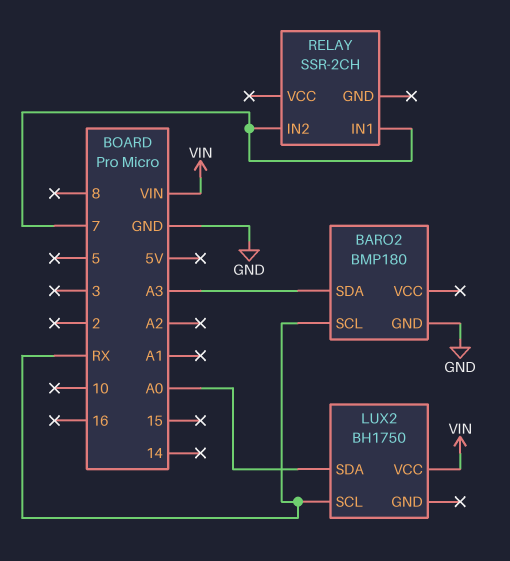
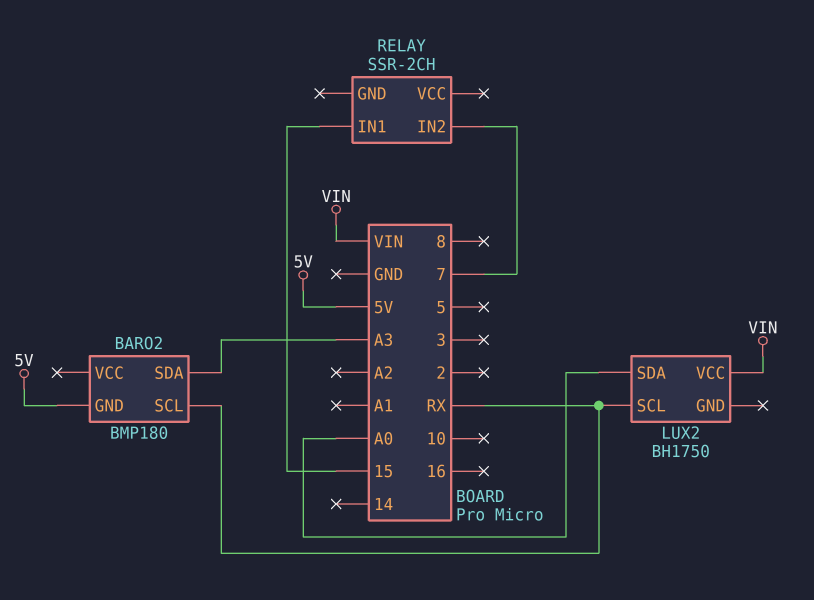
BARO2 pin GND: GND -> 5V
RELAY pin IN1: 7 -> 15

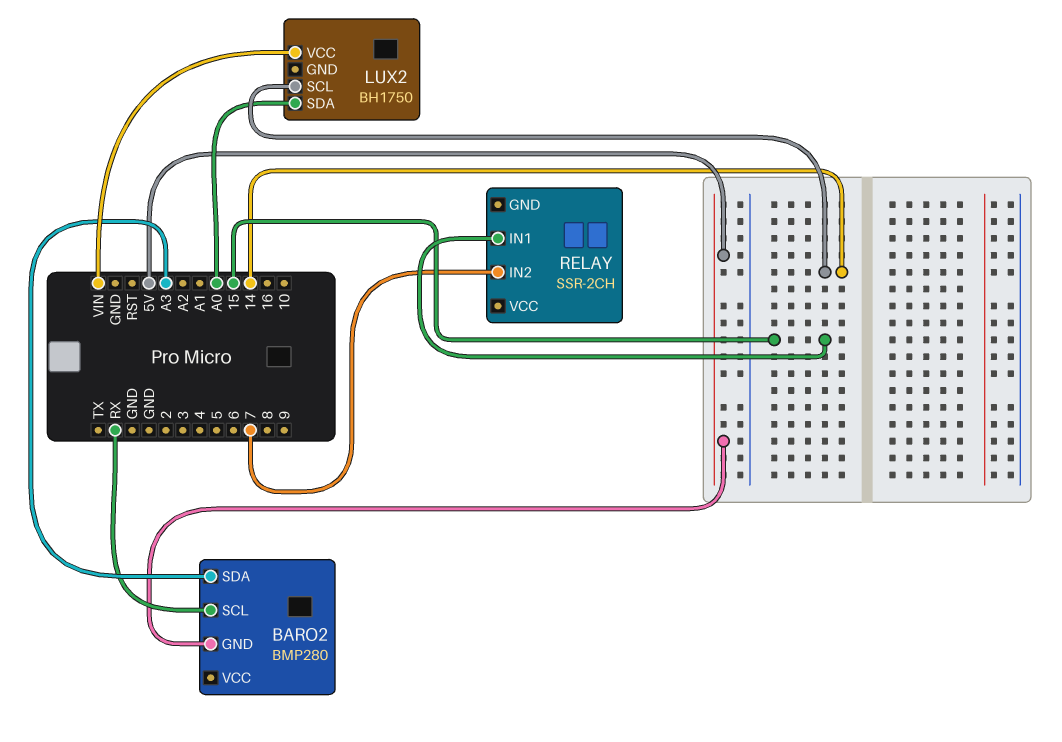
BARO2: BMP180 -> BMP280
LUX2 pin SCL: RX -> 14

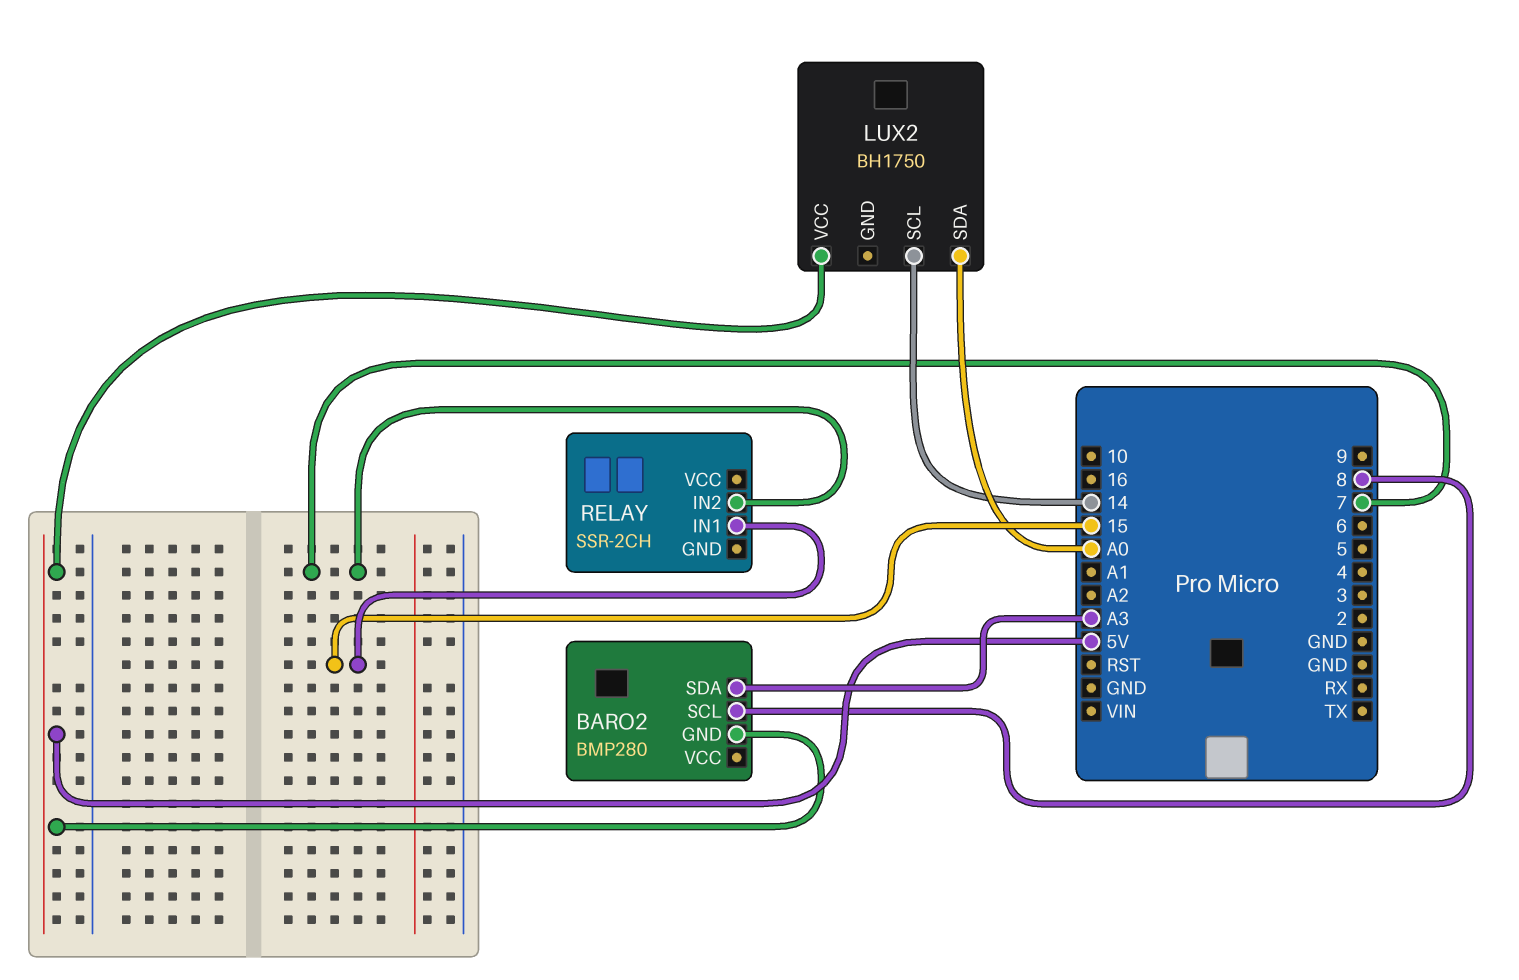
BARO2 pin SCL: RX -> 8
LUX2 pin VCC: VIN -> 5V

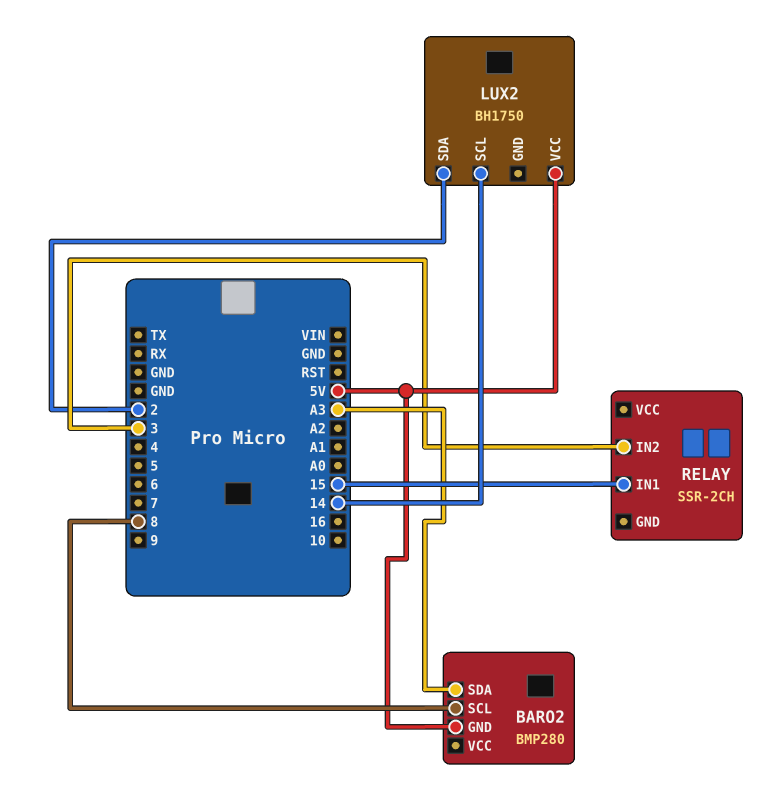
LUX2 pin SDA: A0 -> 2
RELAY pin IN2: 7 -> 3

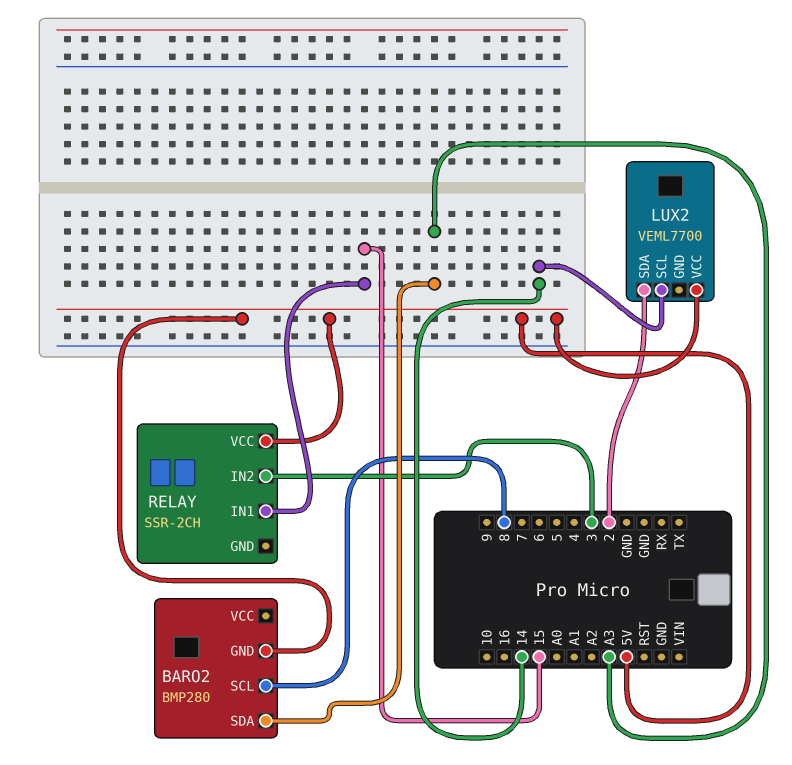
LUX2: BH1750 -> VEML7700
RELAY pin VCC: none -> 5V

